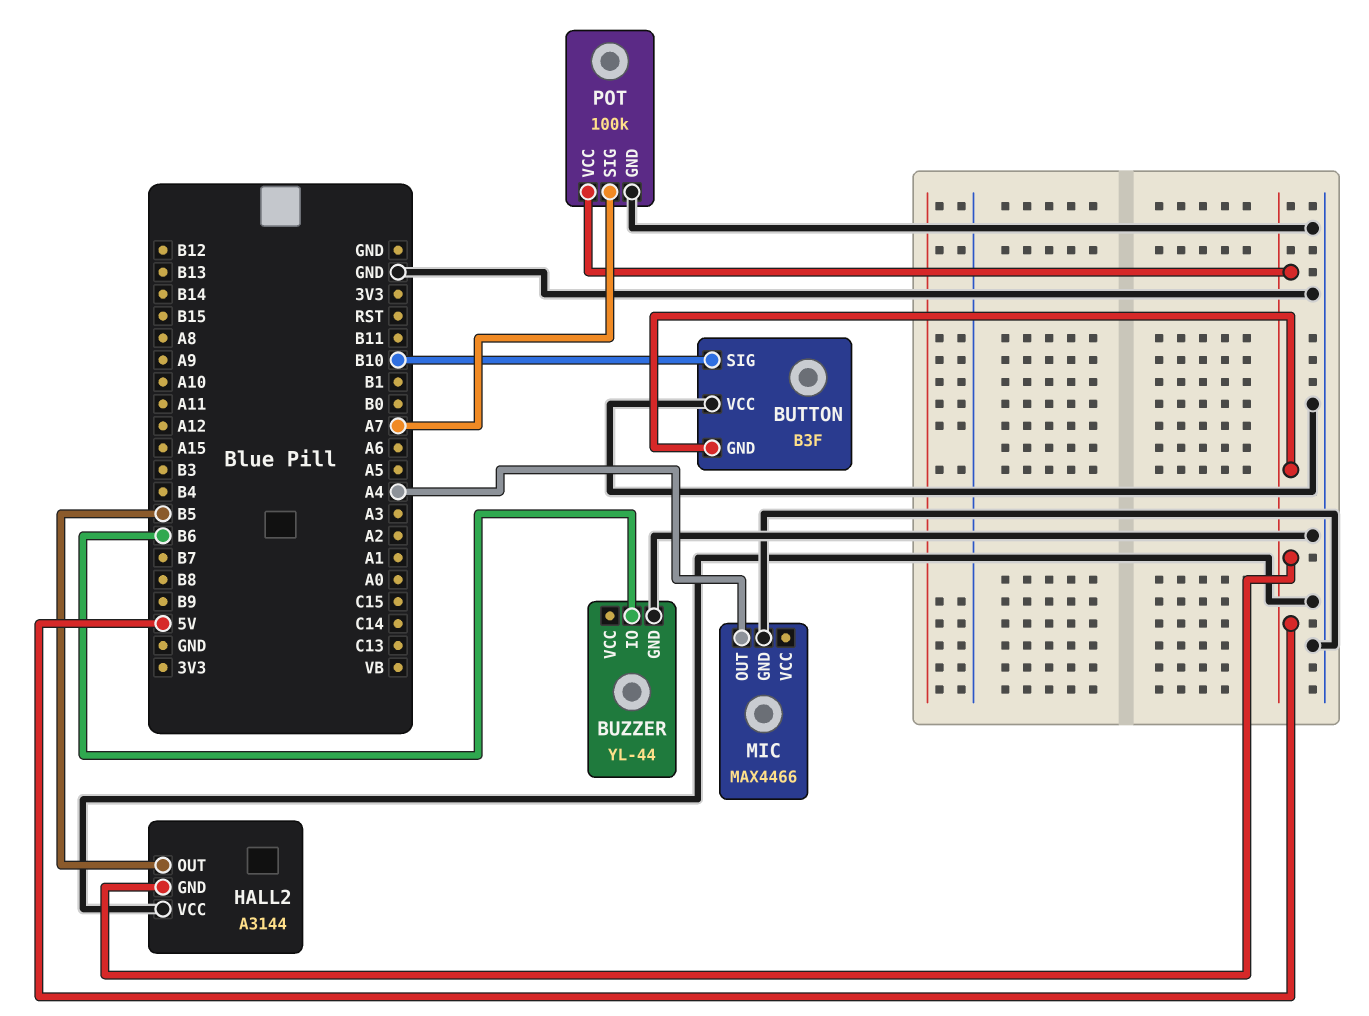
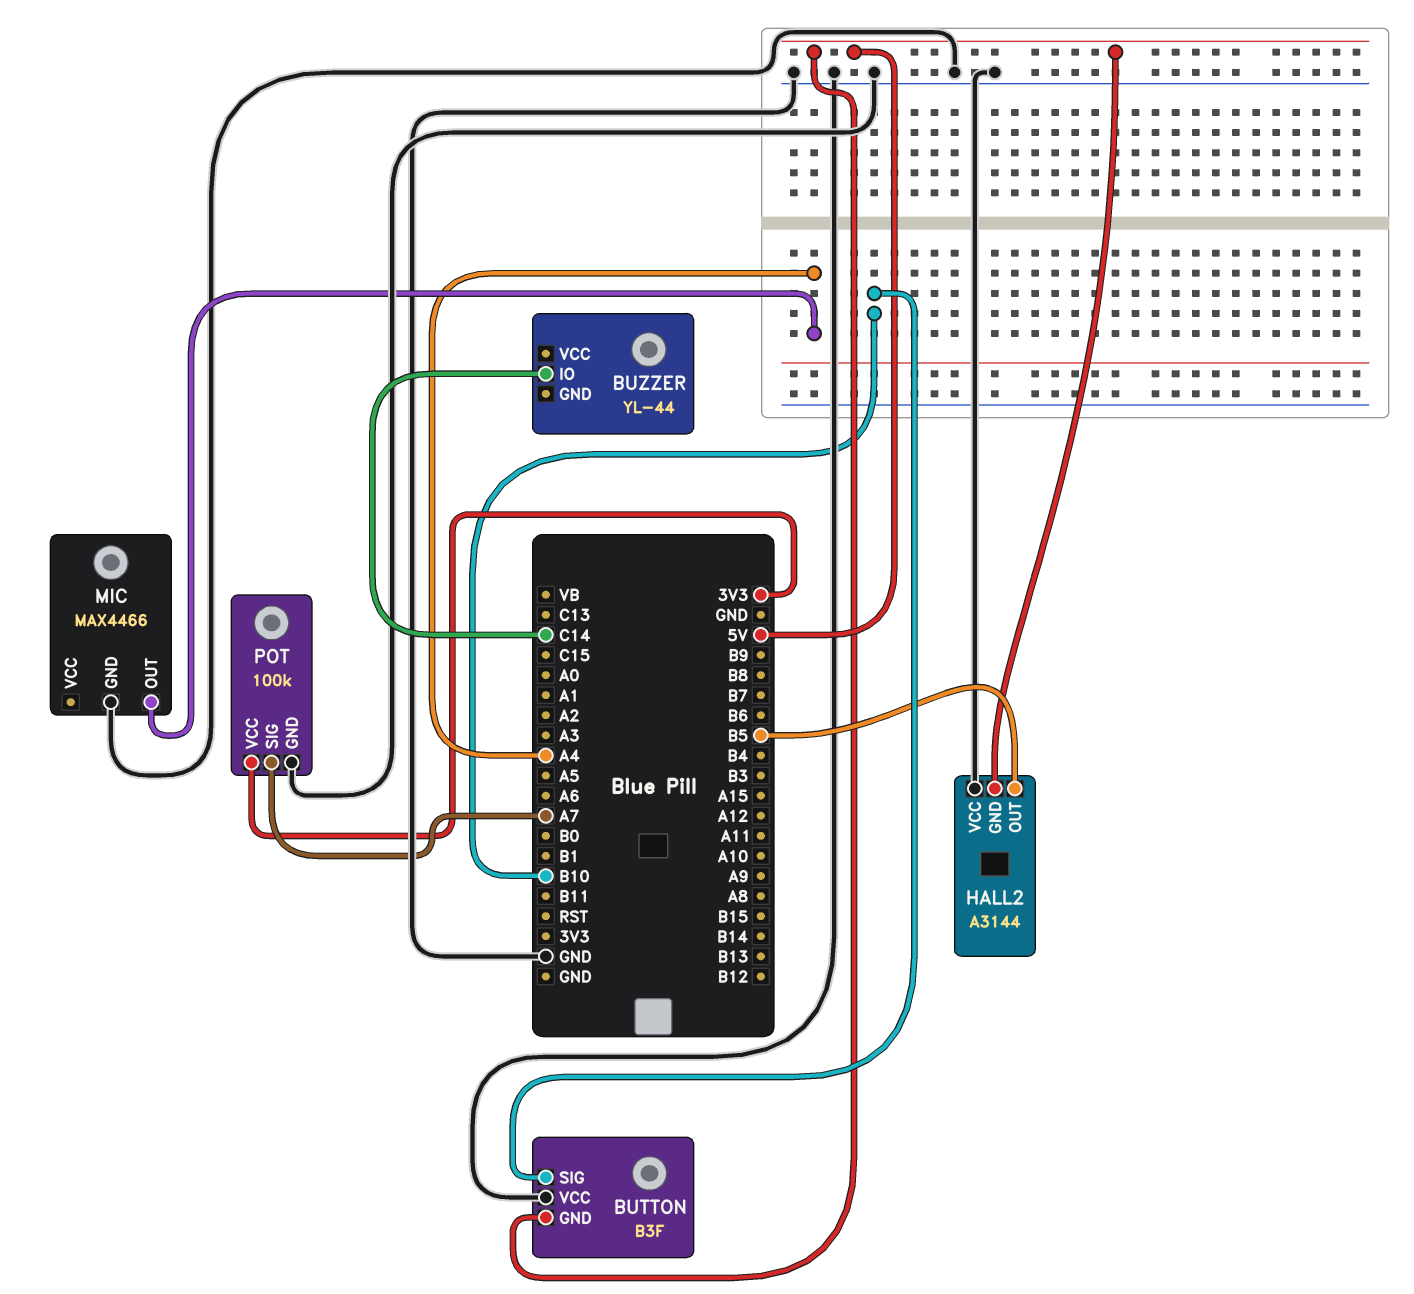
BUZZER pin GND: GND -> none
BUZZER pin IO: B6 -> C14
POT pin VCC: 5V -> 3V3

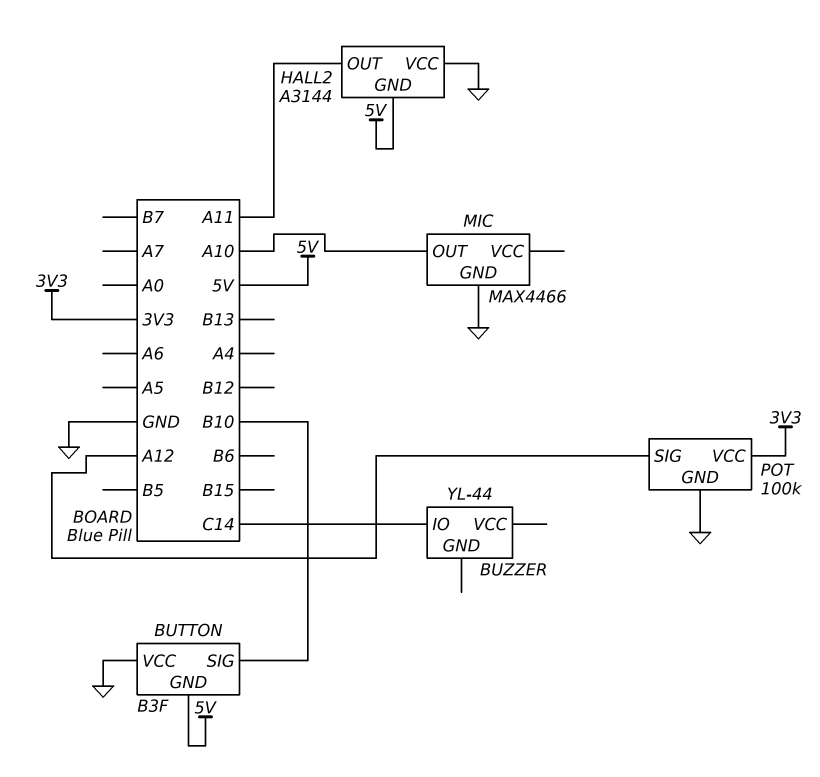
HALL2 pin OUT: B5 -> A11
MIC pin OUT: A4 -> A10
POT pin SIG: A7 -> A12

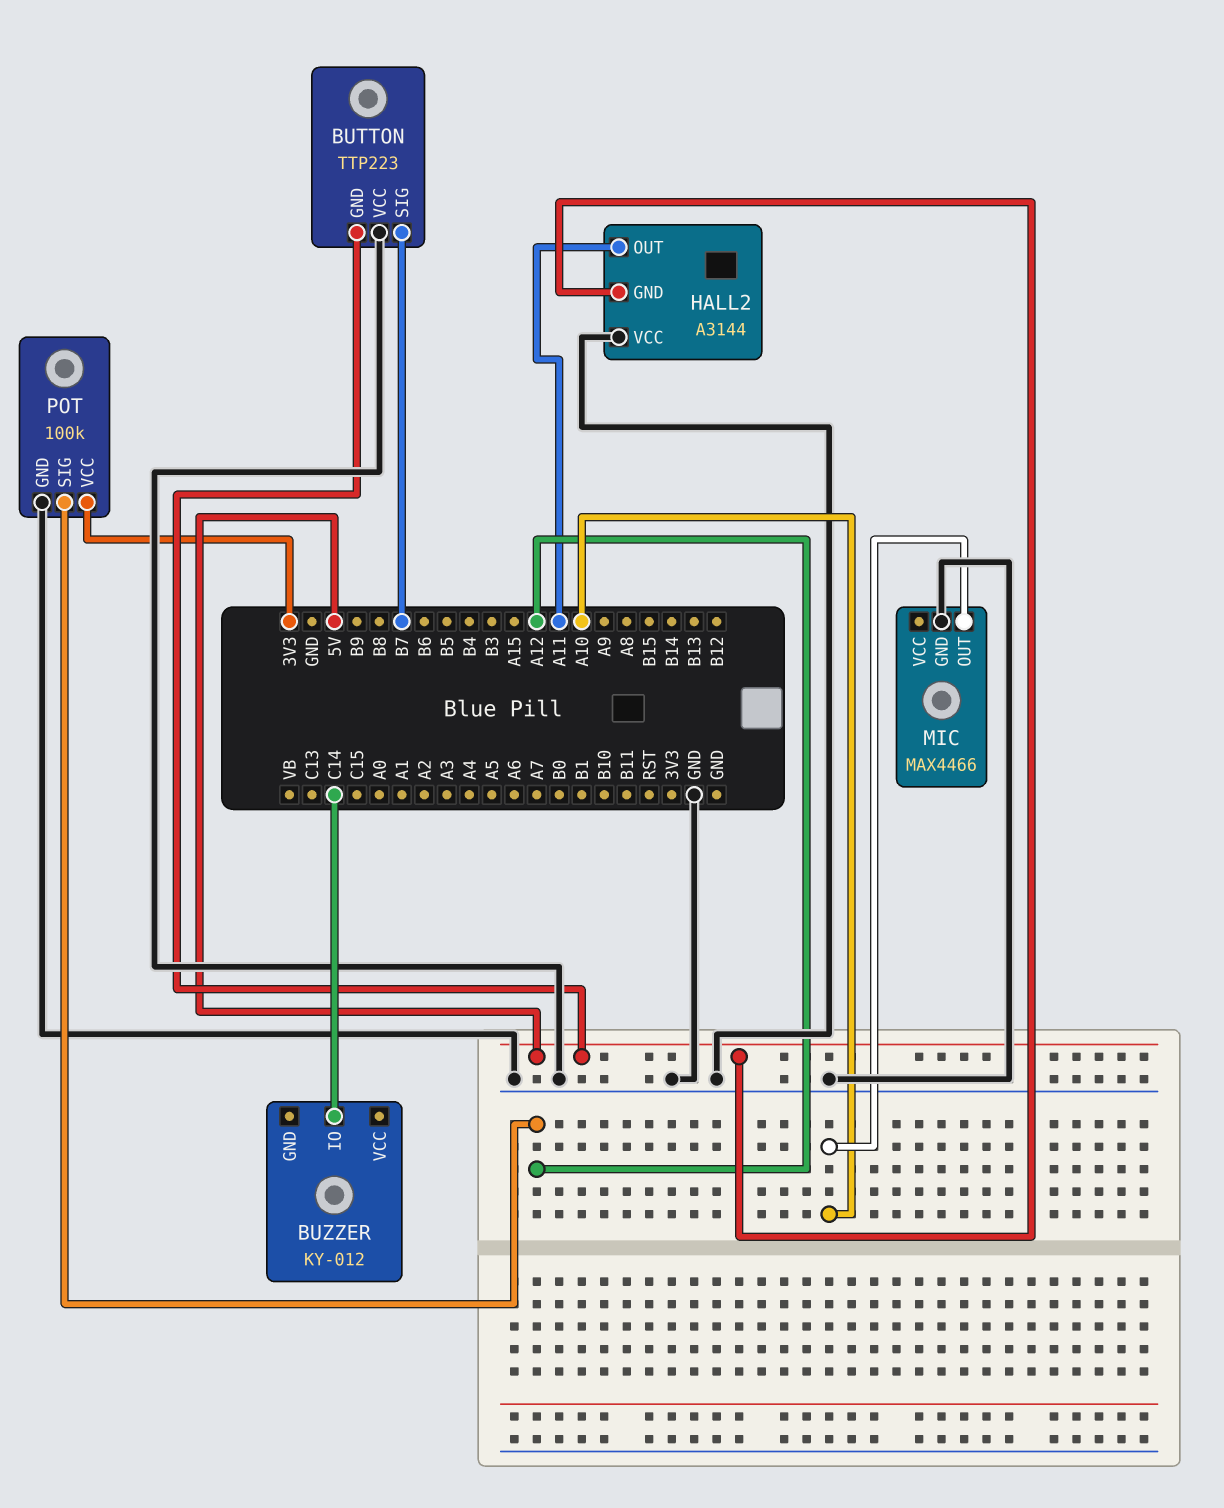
BUTTON: B3F -> TTP223
BUTTON pin SIG: B10 -> B7
BUZZER: YL-44 -> KY-012

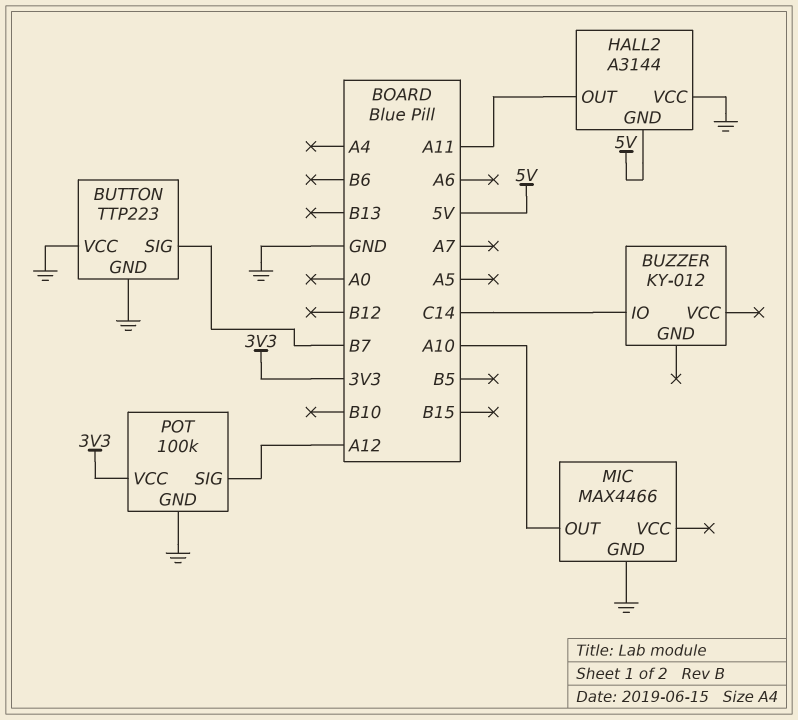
BUTTON pin GND: 5V -> GND

